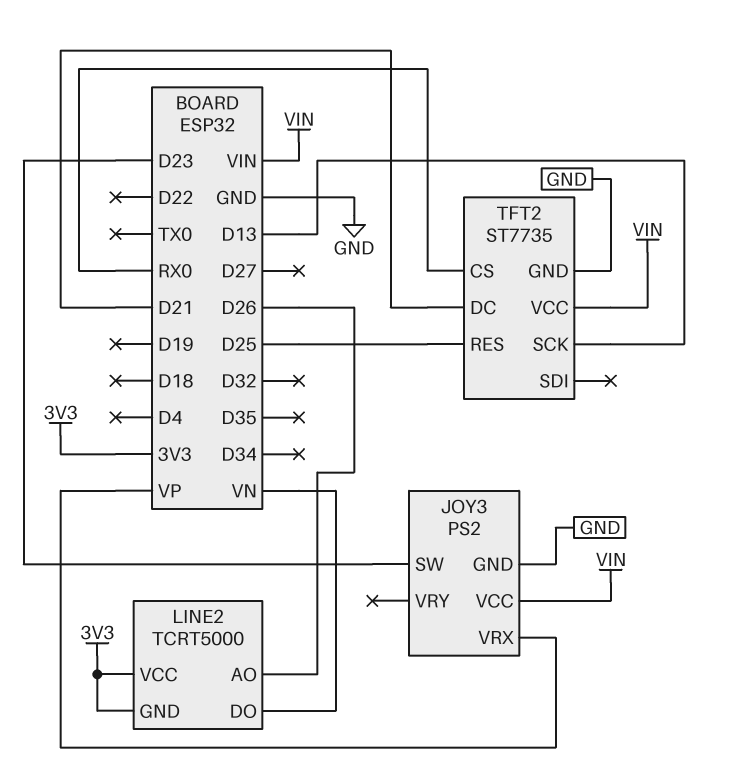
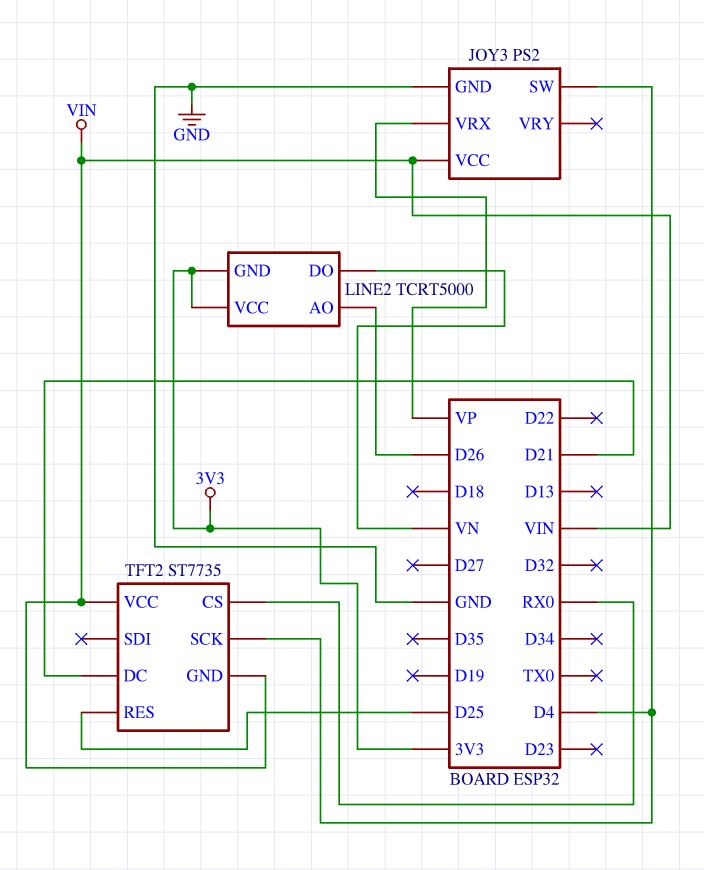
JOY3 pin SW: D23 -> D4
TFT2 pin GND: GND -> VIN
TFT2 pin SCK: D13 -> D4

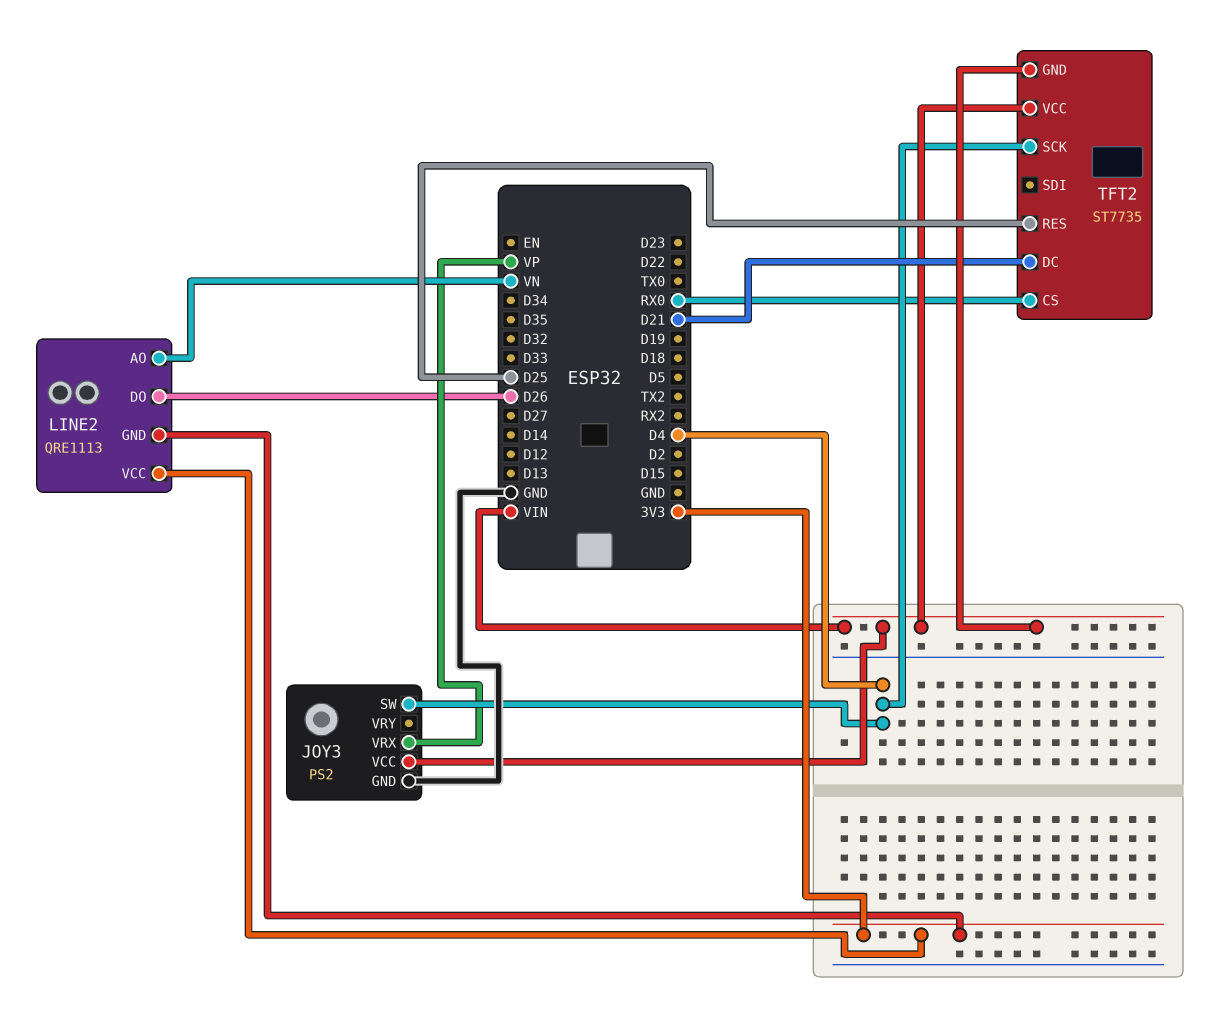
LINE2: TCRT5000 -> QRE1113
LINE2 pin AO: D26 -> VN
LINE2 pin DO: VN -> D26

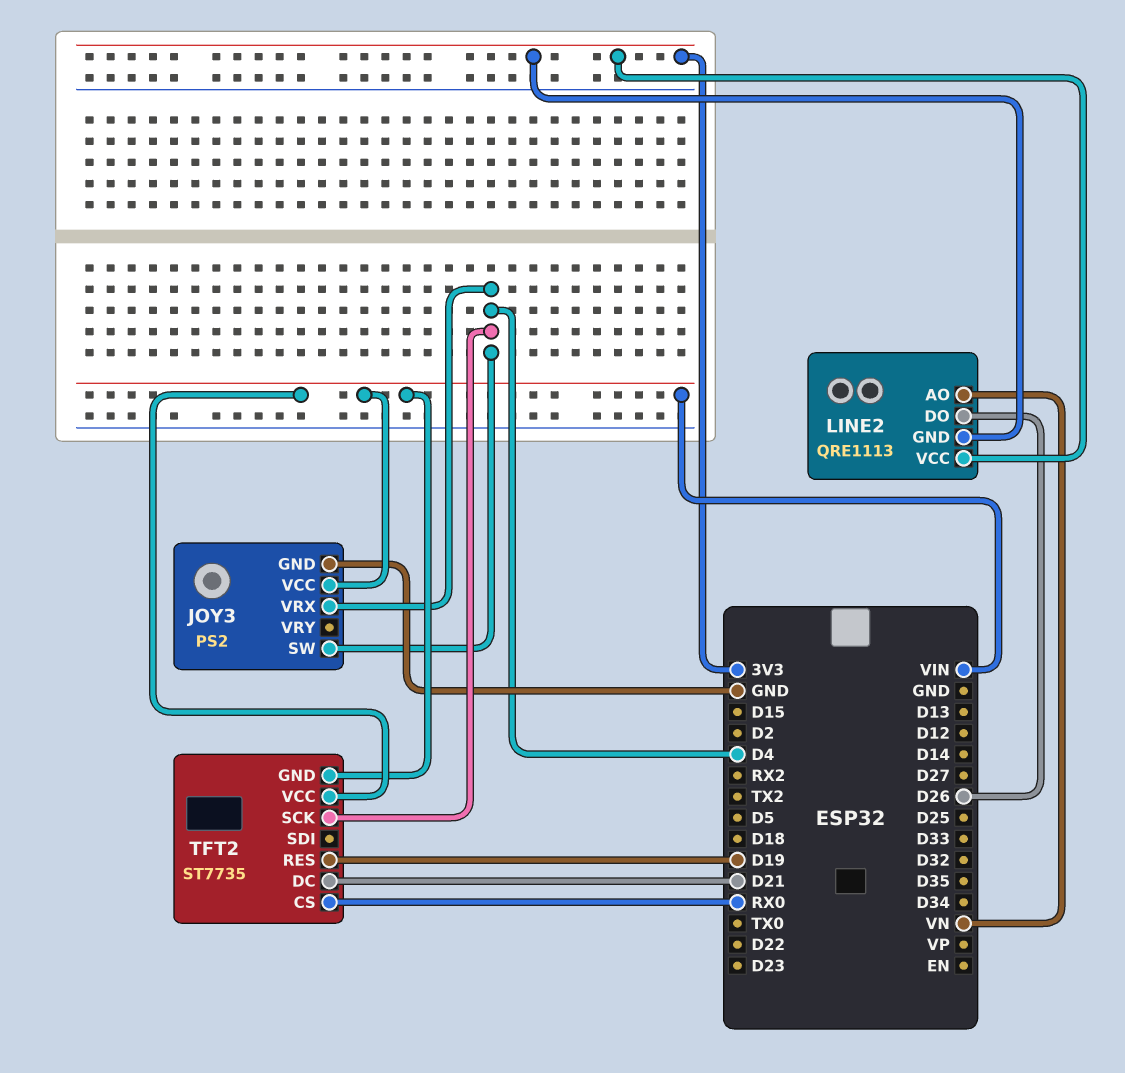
JOY3 pin VRX: VP -> D4
TFT2 pin RES: D25 -> D19

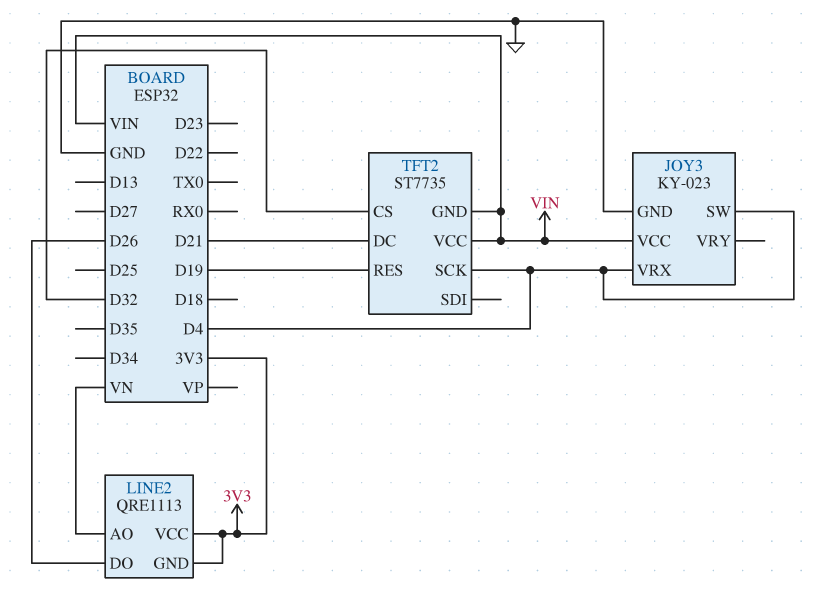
JOY3: PS2 -> KY-023
TFT2 pin CS: RX0 -> D32

